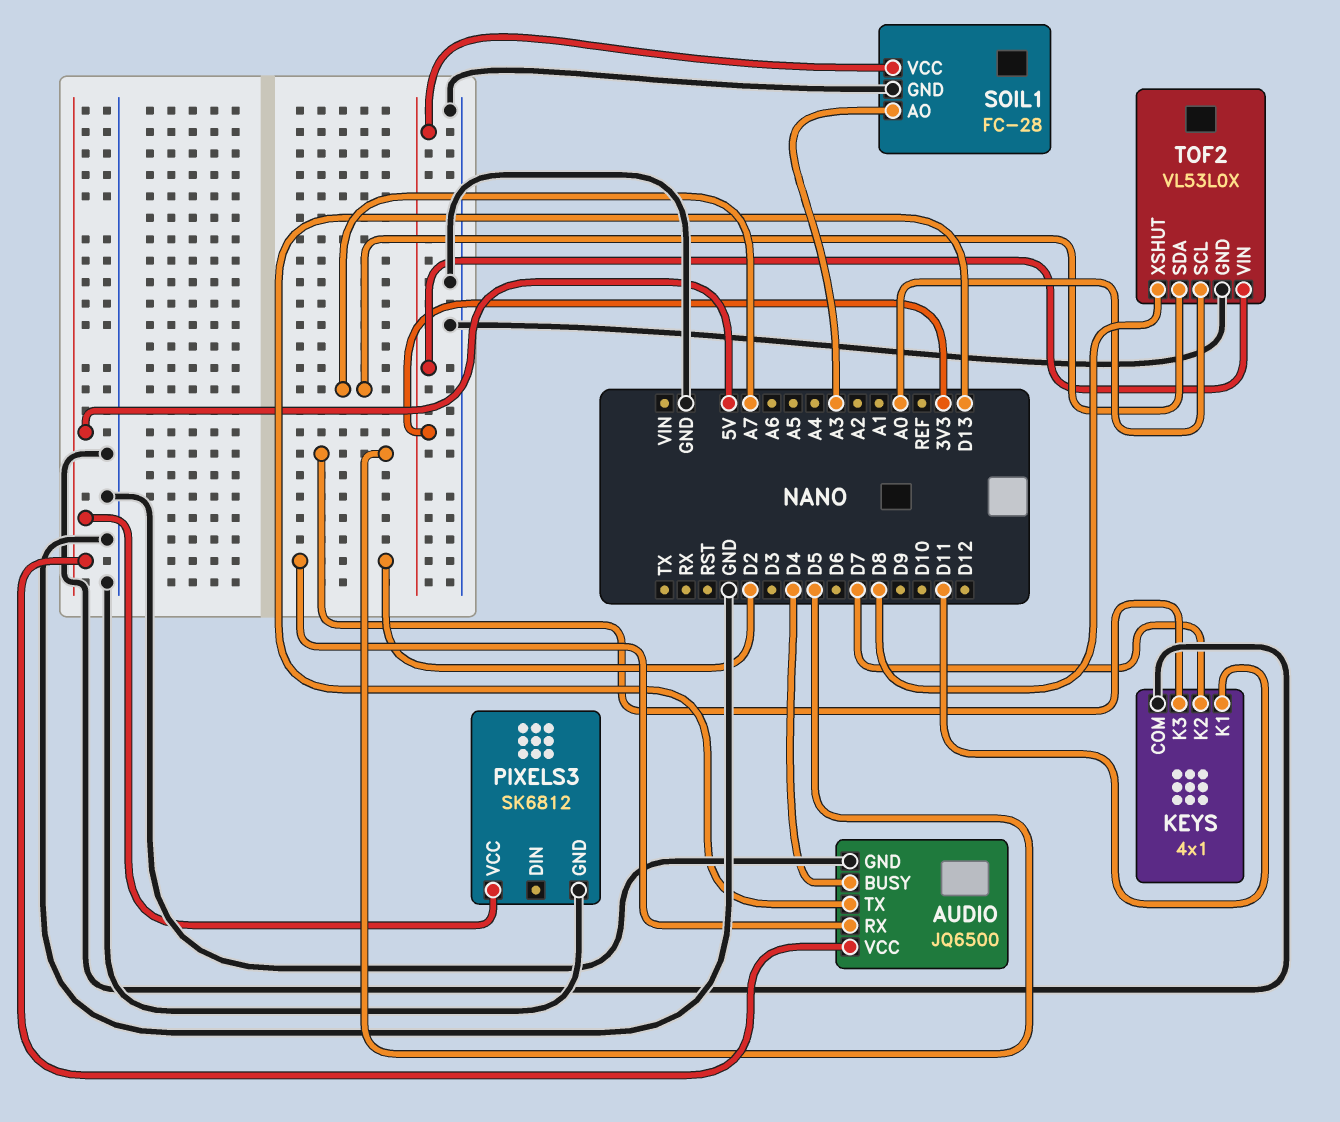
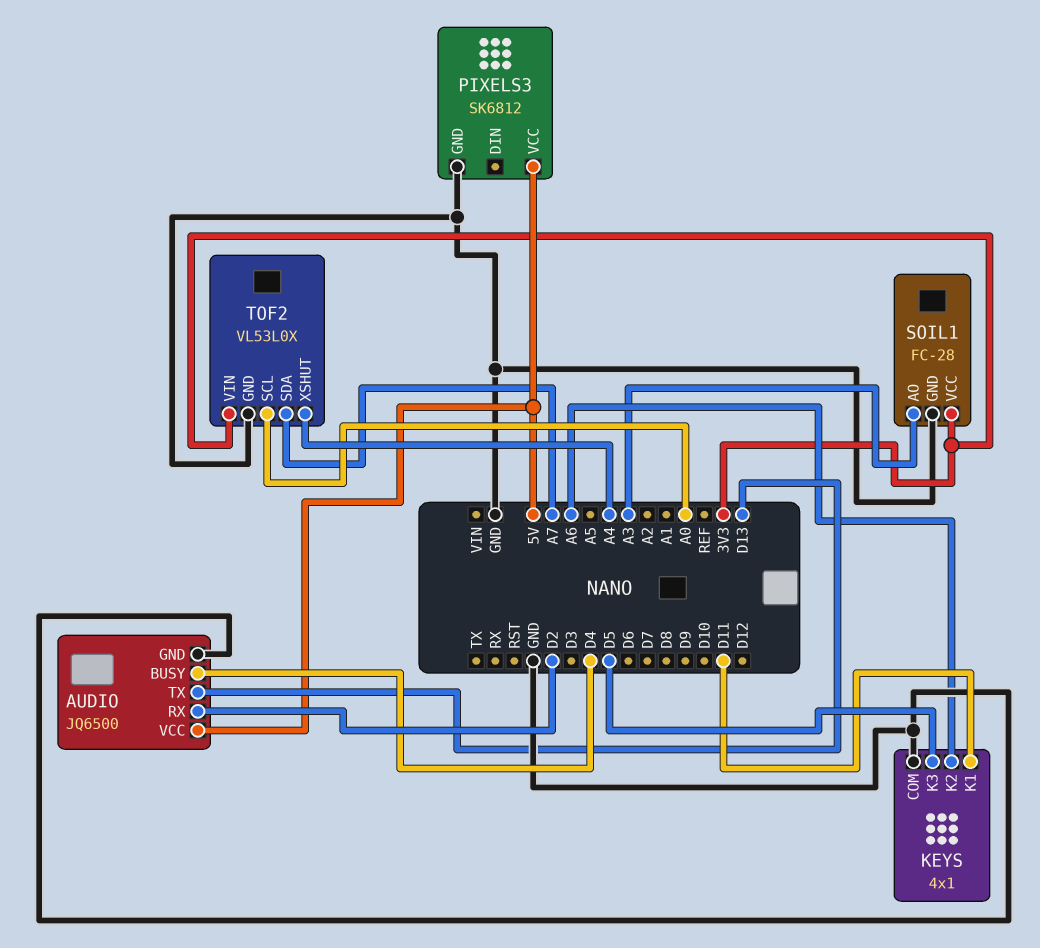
KEYS pin K2: D7 -> A6
TOF2 pin XSHUT: D8 -> A4

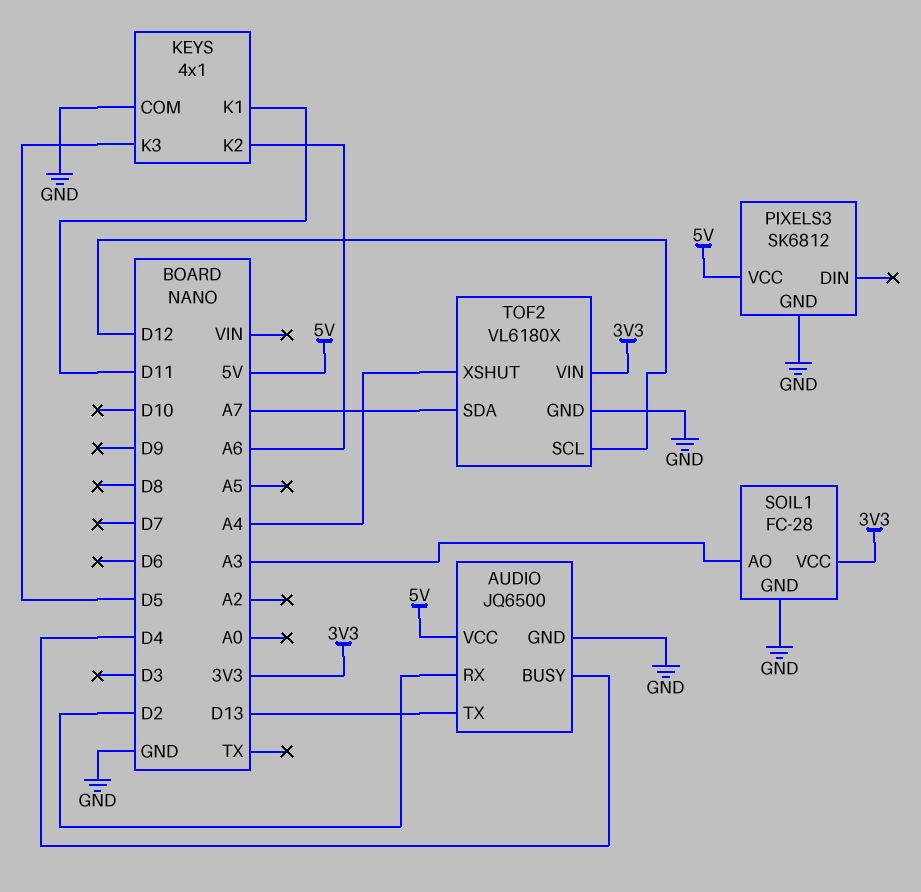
TOF2: VL53L0X -> VL6180X
TOF2 pin SCL: A0 -> D12

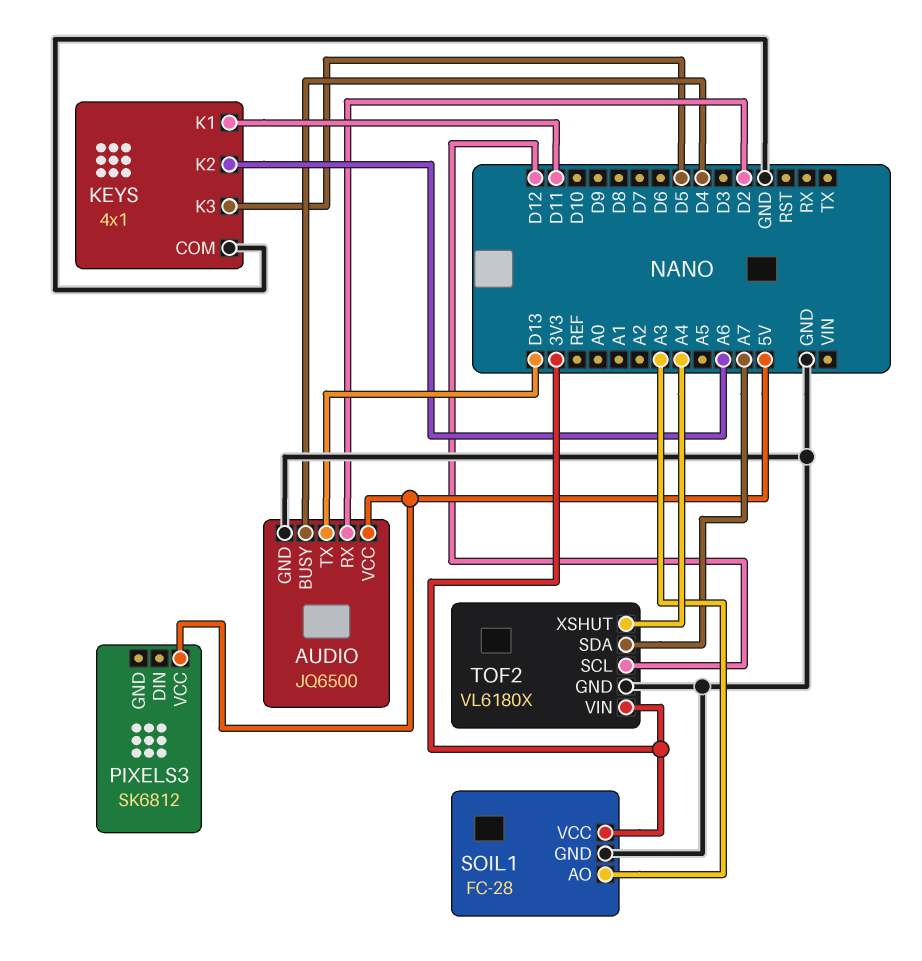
PIXELS3 pin GND: GND -> none

